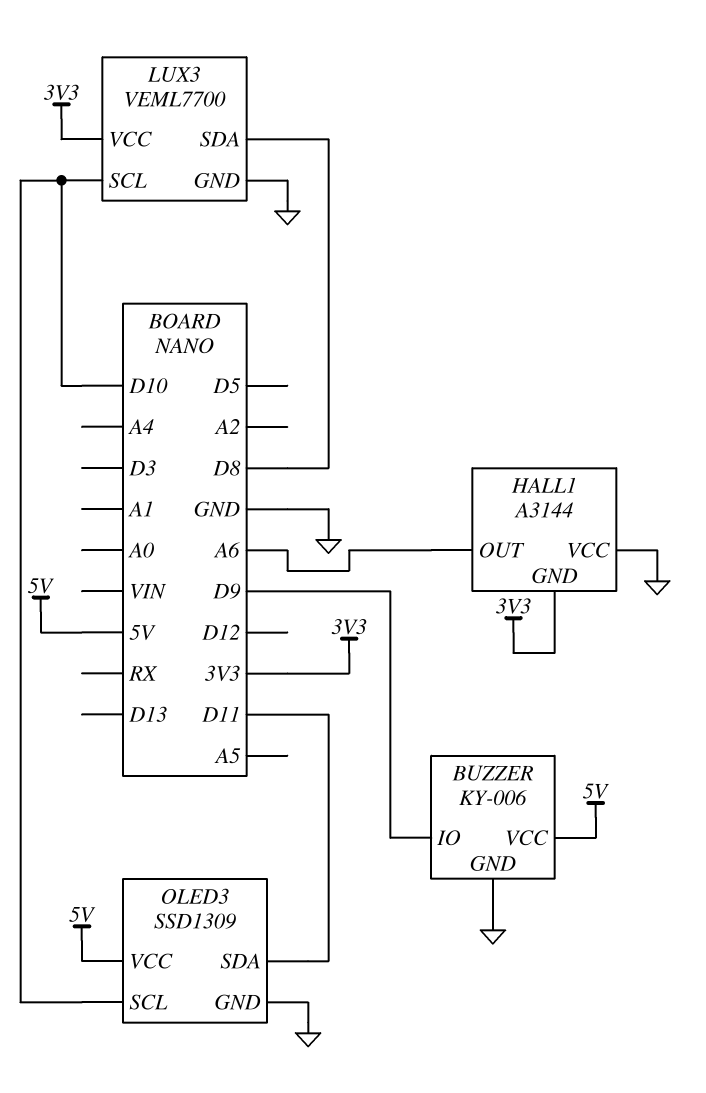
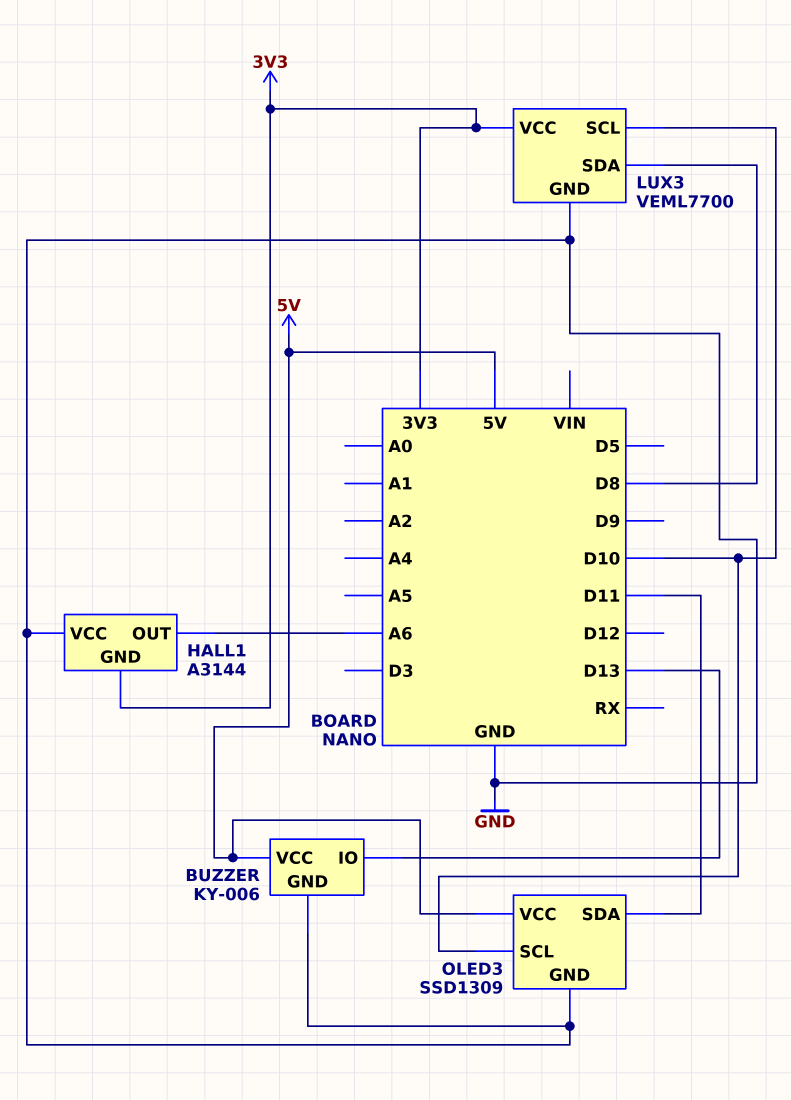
BUZZER pin IO: D9 -> D13

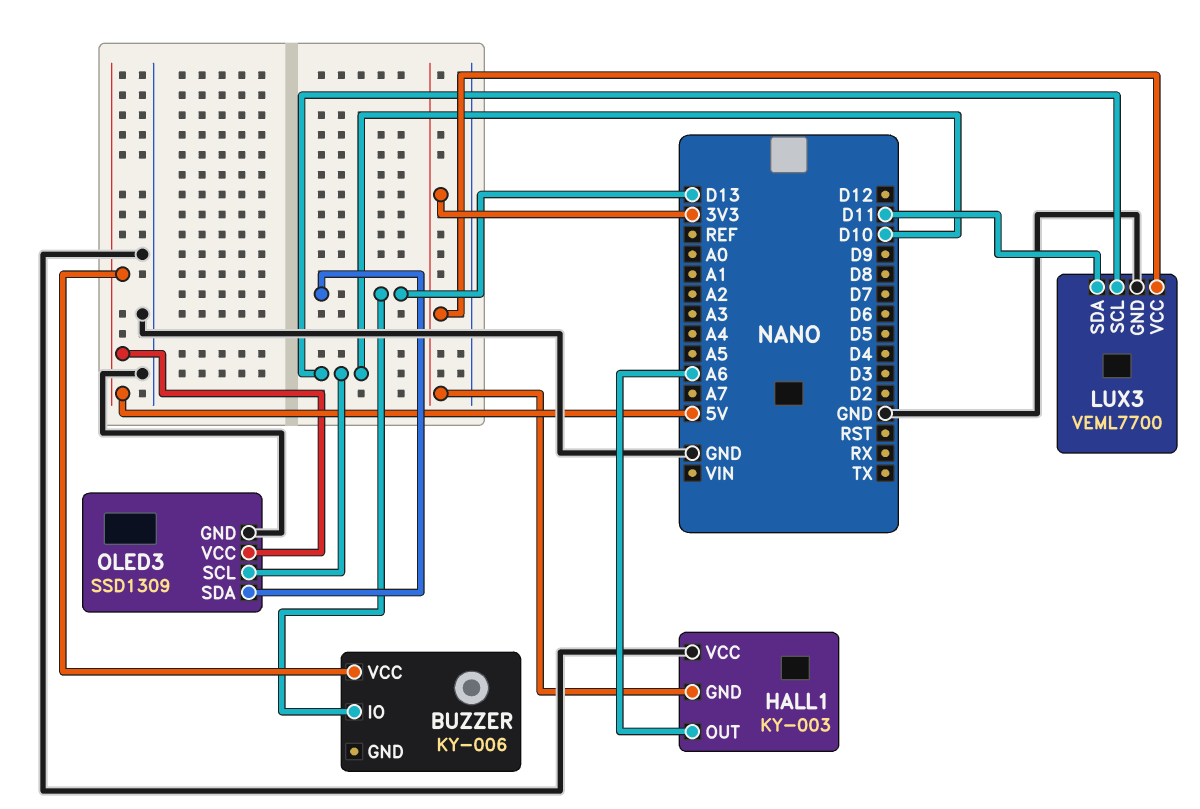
BUZZER pin GND: GND -> none
HALL1: A3144 -> KY-003
LUX3 pin SDA: D8 -> D11
OLED3 pin SDA: D11 -> D13

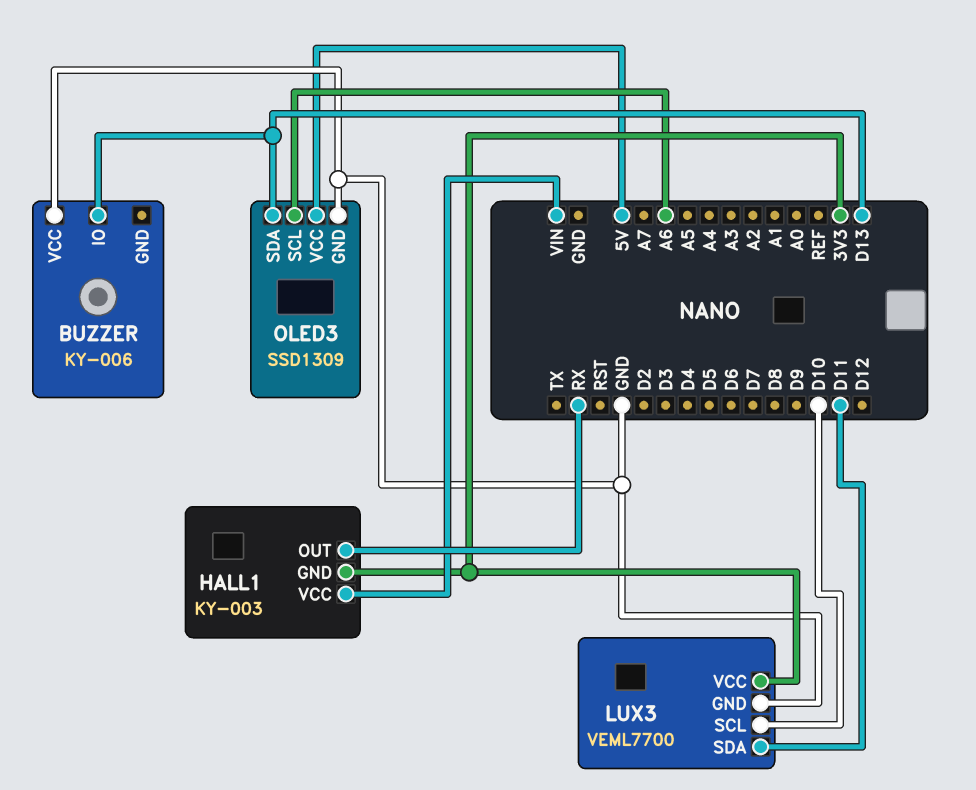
BUZZER pin VCC: 5V -> GND
HALL1 pin OUT: A6 -> RX
HALL1 pin VCC: GND -> VIN
OLED3 pin SCL: D10 -> A6

